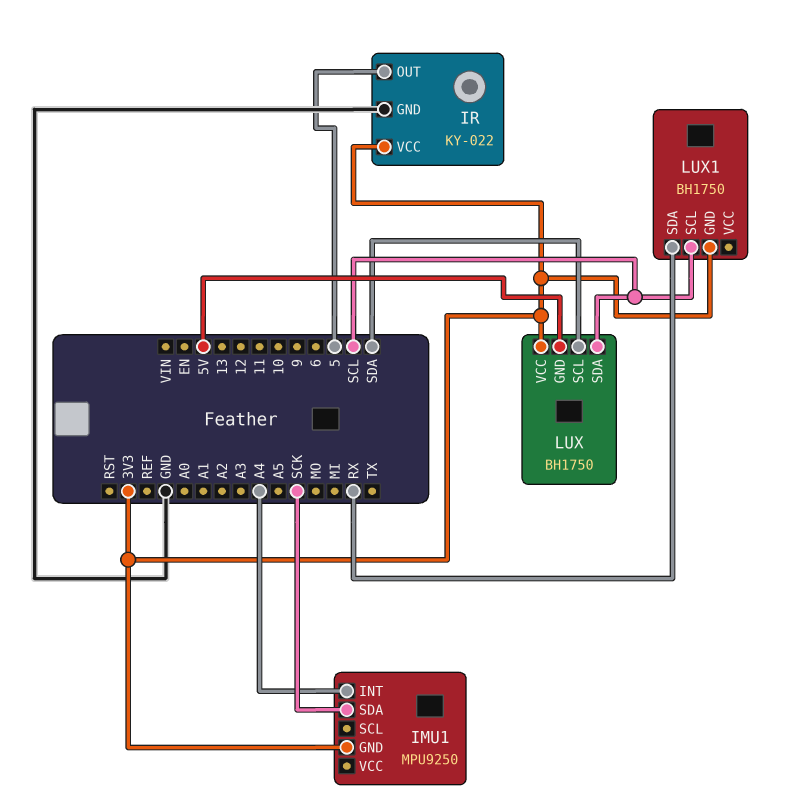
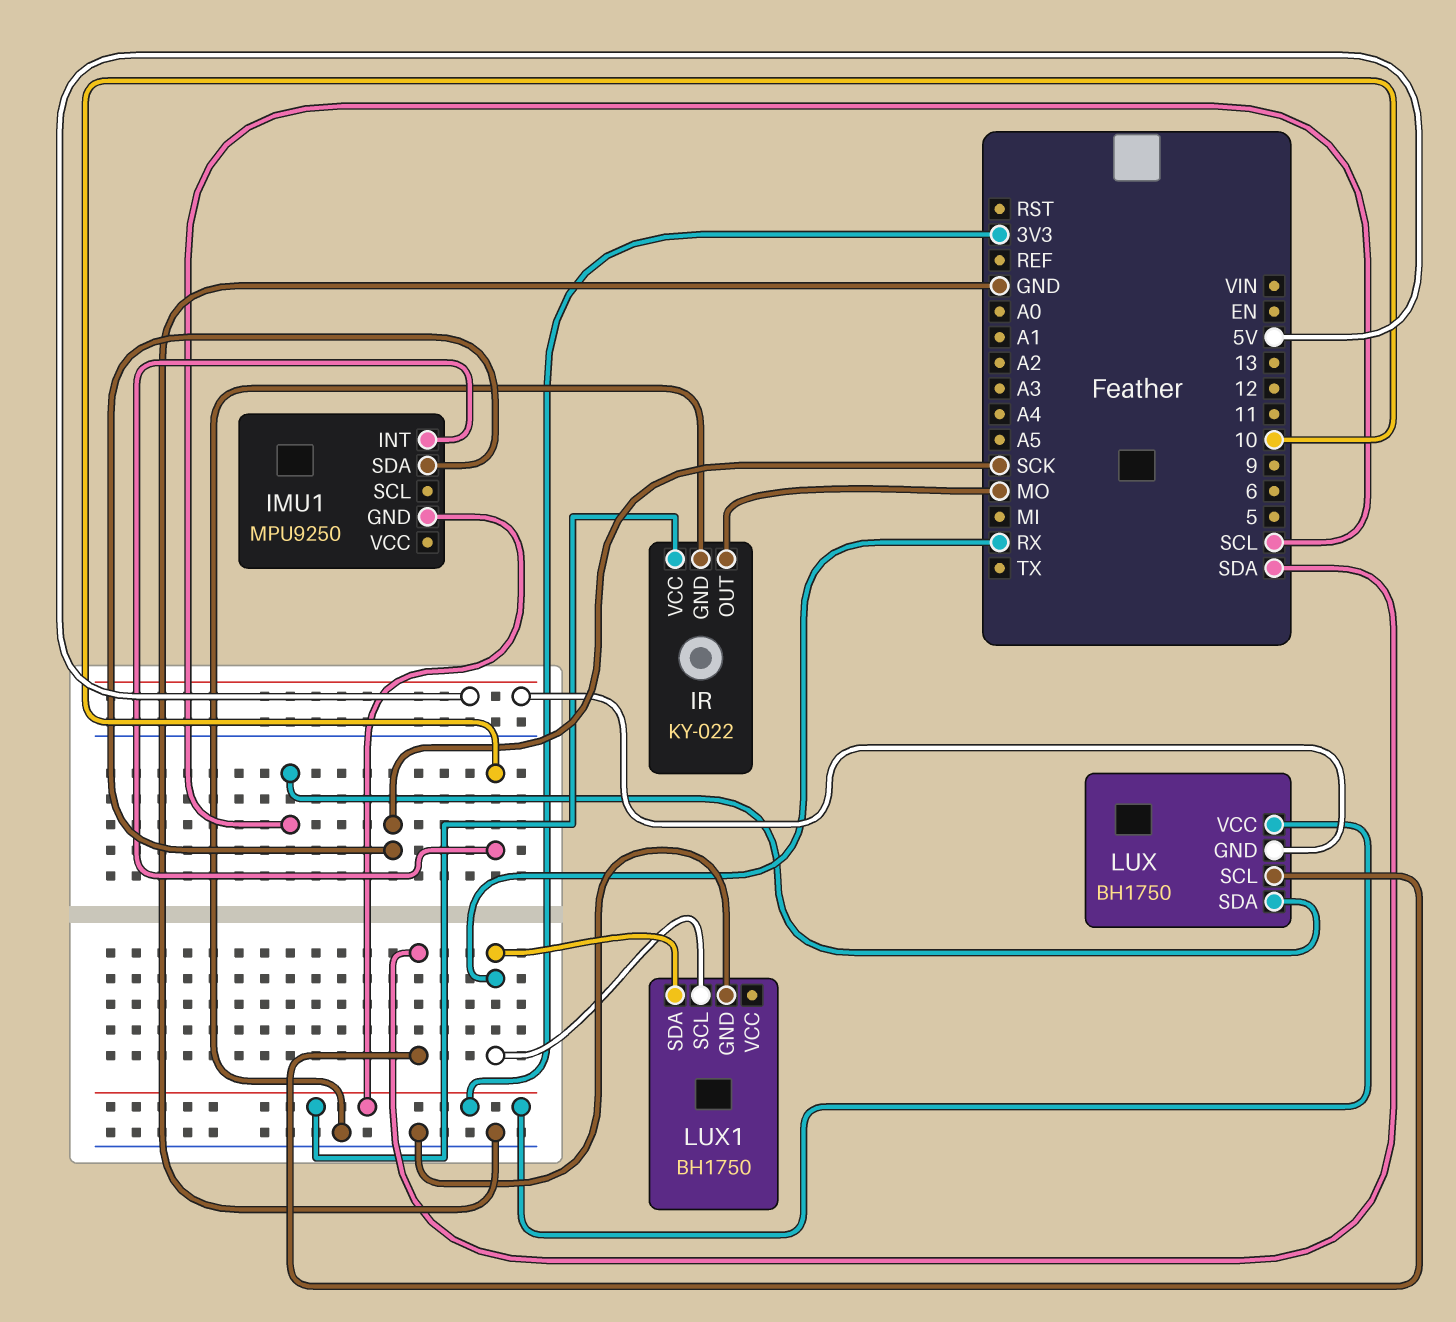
IMU1 pin INT: A4 -> 10
IR pin OUT: 5 -> MO
LUX1 pin GND: 3V3 -> GND
LUX1 pin SCL: SCL -> RX

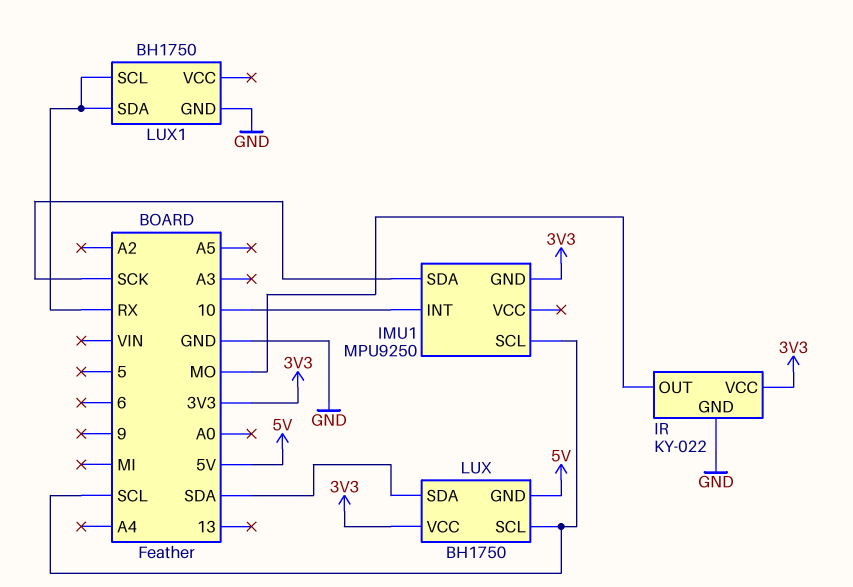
IMU1 pin SCL: none -> SCL
LUX pin SCL: SDA -> SCL
LUX pin SDA: SCL -> SDA

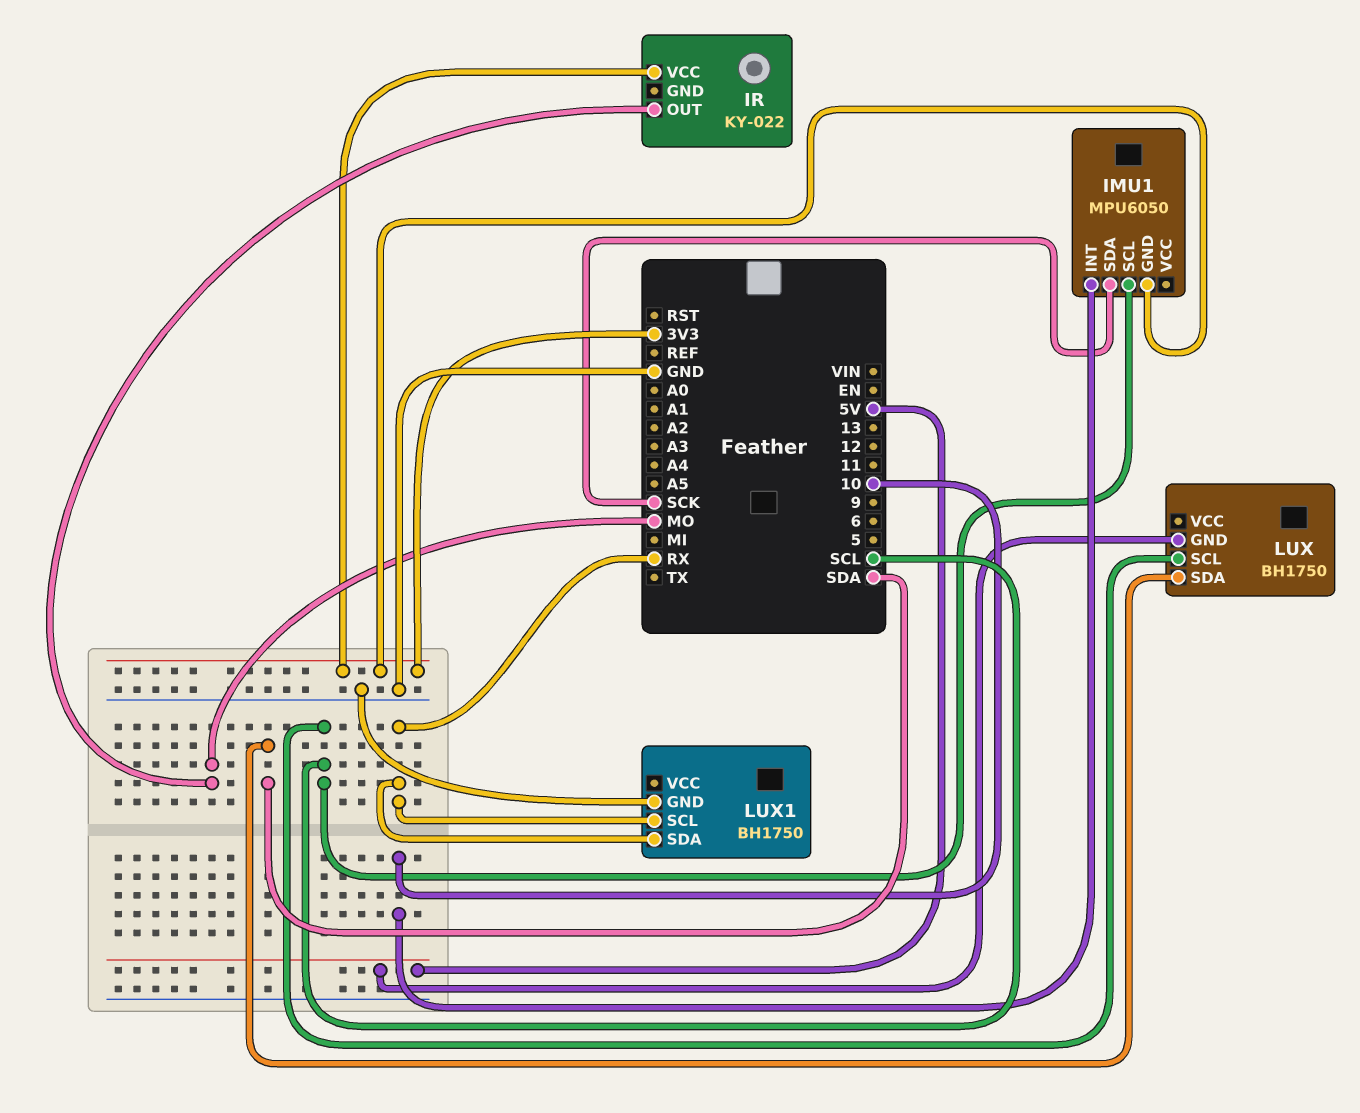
IMU1: MPU9250 -> MPU6050
IR pin GND: GND -> none
LUX pin VCC: 3V3 -> none

